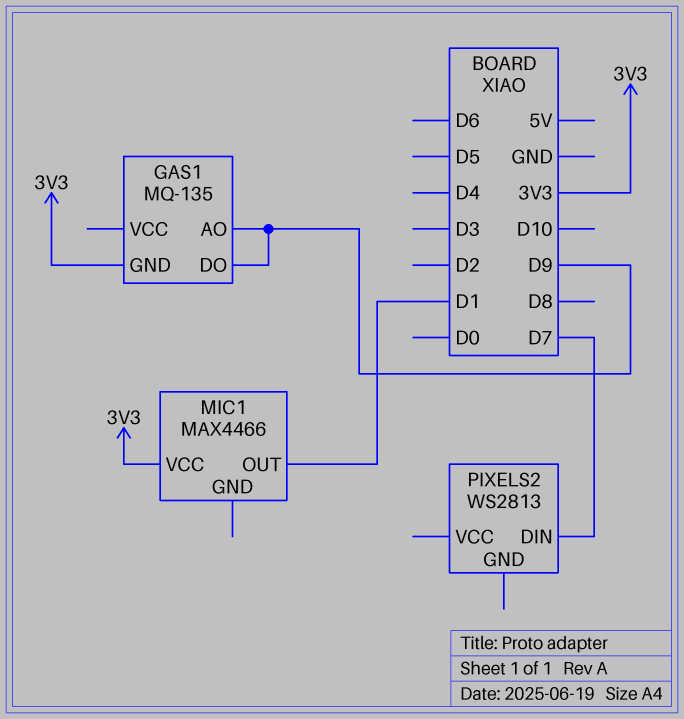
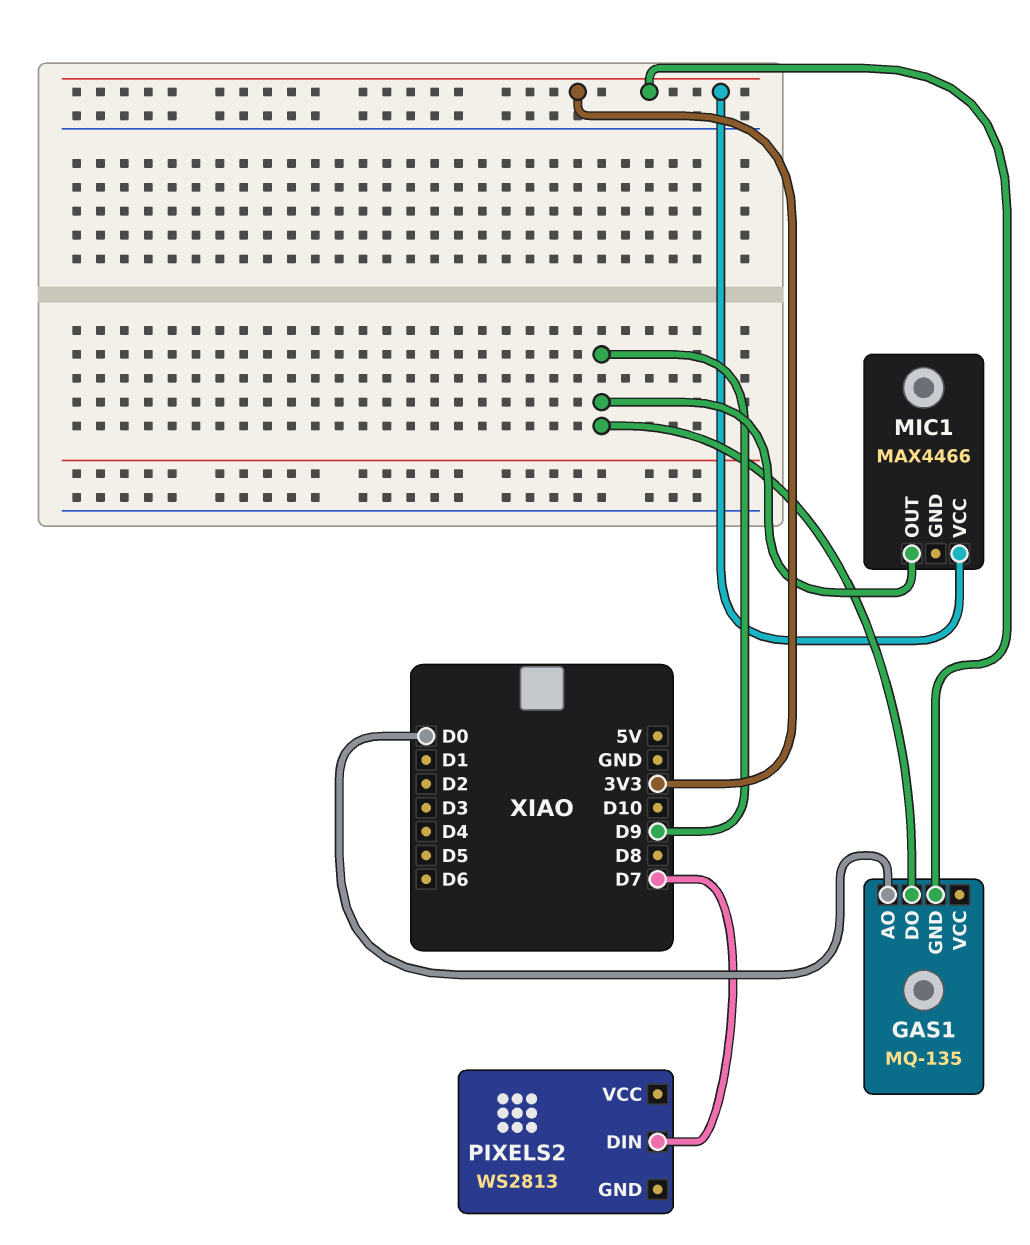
GAS1 pin AO: D9 -> D0
MIC1 pin OUT: D1 -> D9

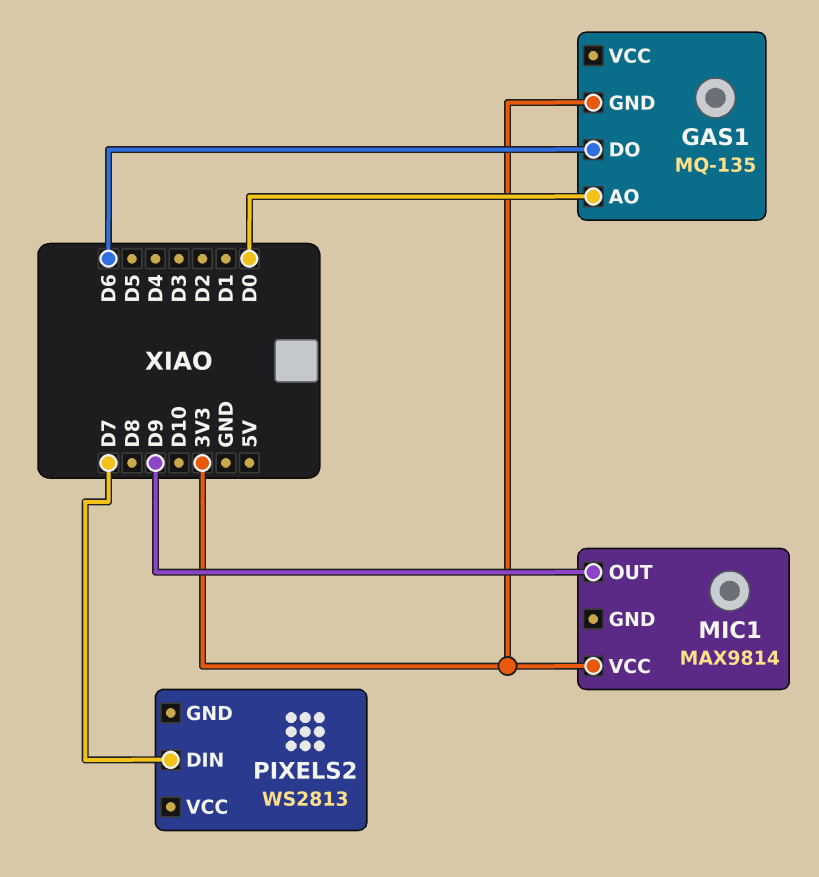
GAS1 pin DO: D9 -> D6
MIC1: MAX4466 -> MAX9814

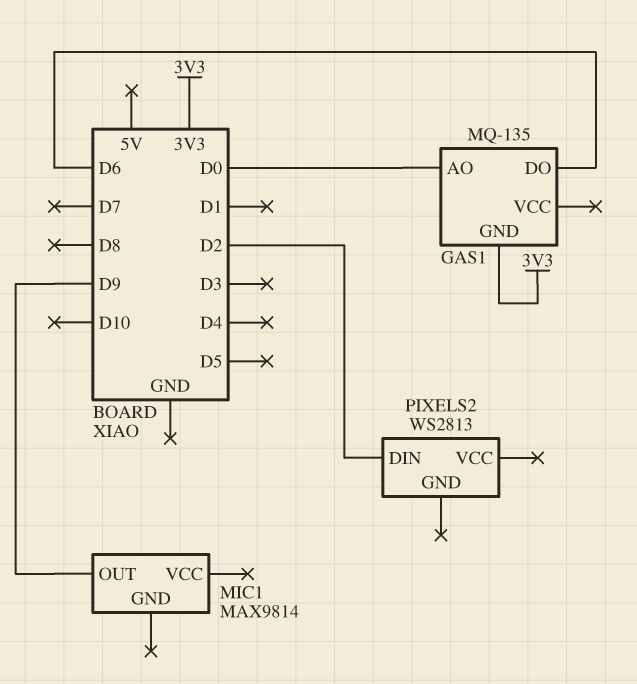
MIC1 pin VCC: 3V3 -> none
PIXELS2 pin DIN: D7 -> D2

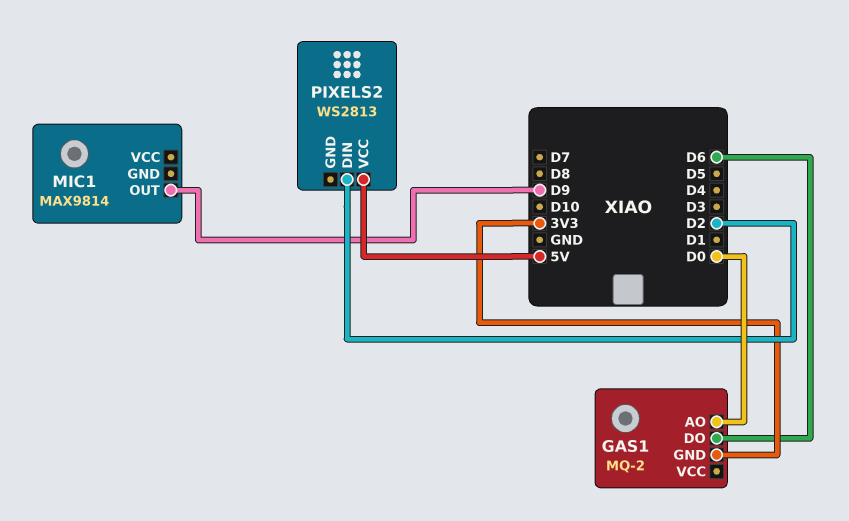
GAS1: MQ-135 -> MQ-2
PIXELS2 pin VCC: none -> 5V

